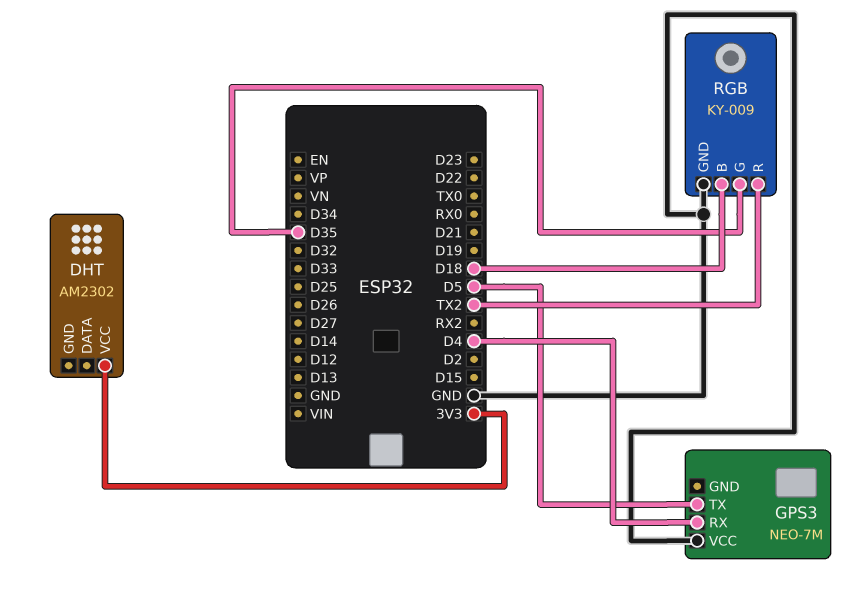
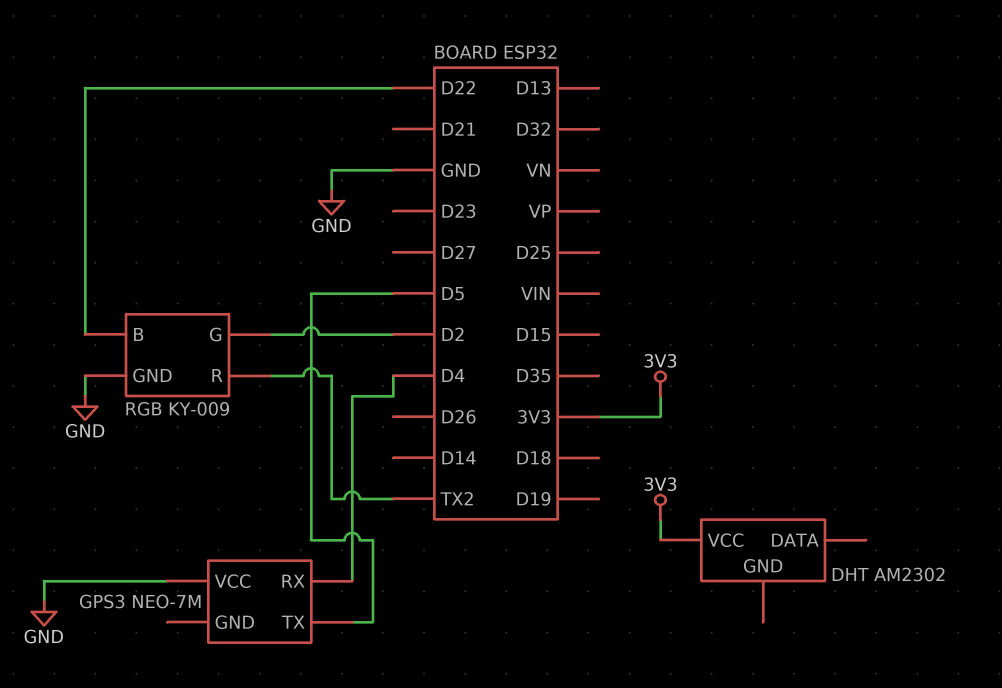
RGB pin B: D18 -> D22
RGB pin G: D35 -> D2

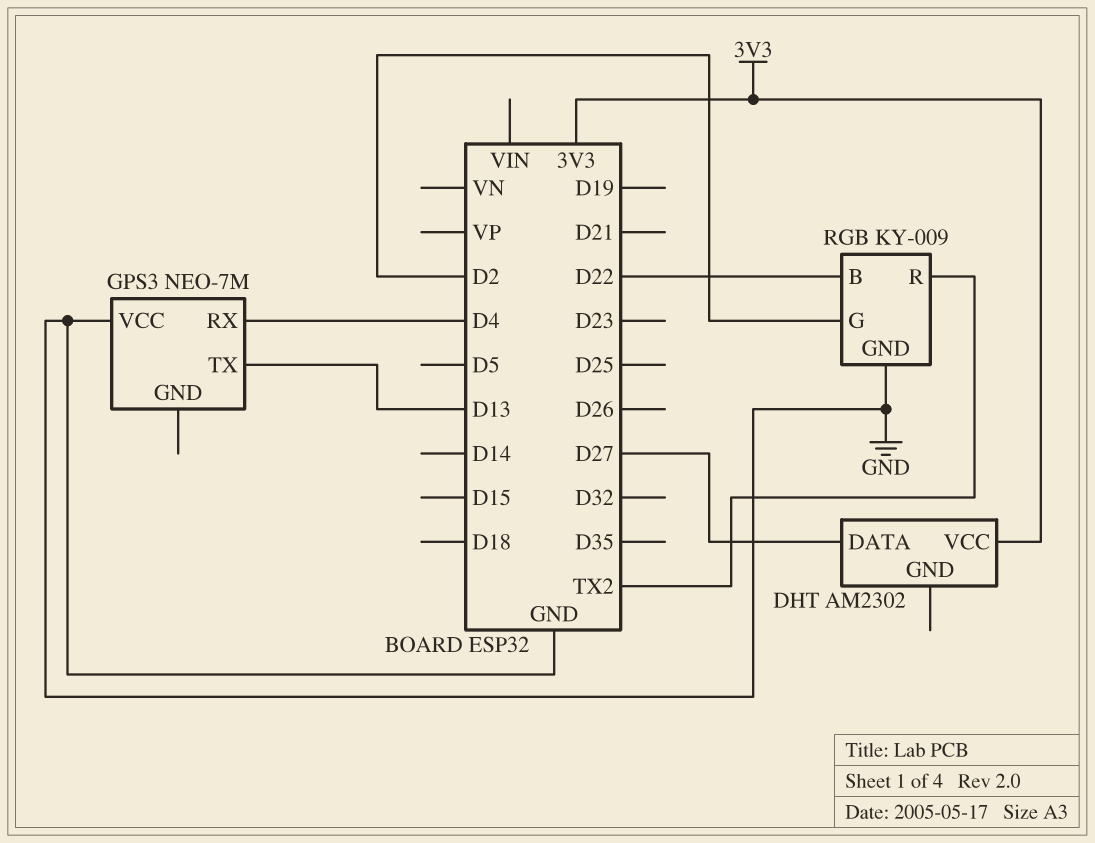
DHT pin DATA: none -> D27
GPS3 pin TX: D5 -> D13

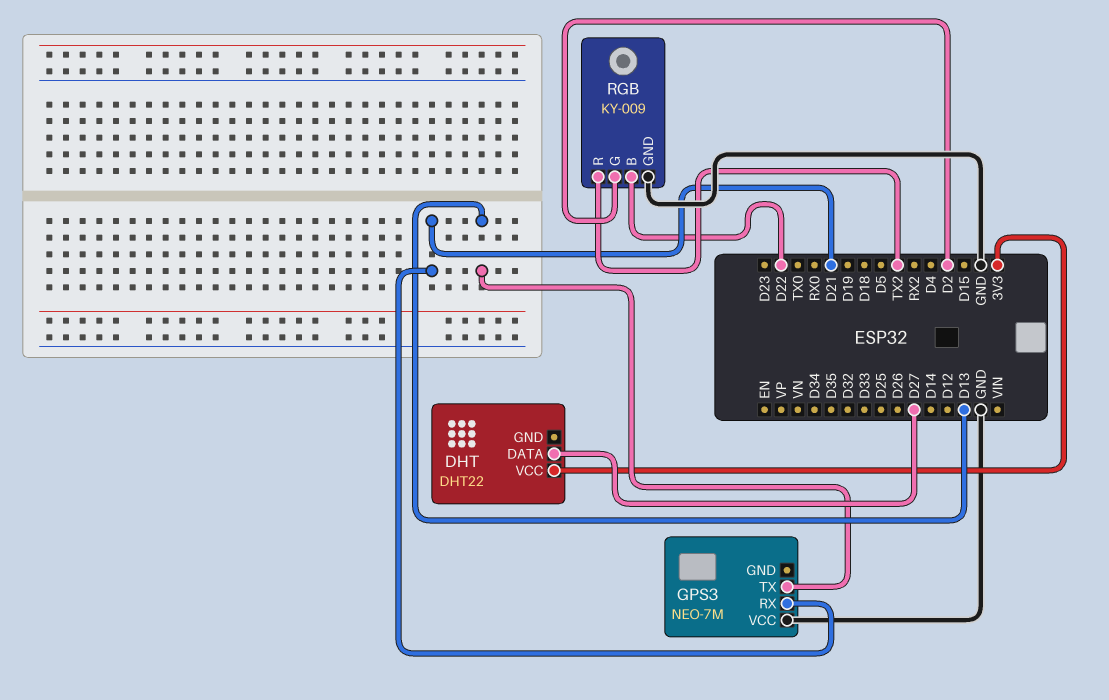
DHT: AM2302 -> DHT22
GPS3 pin RX: D4 -> D21

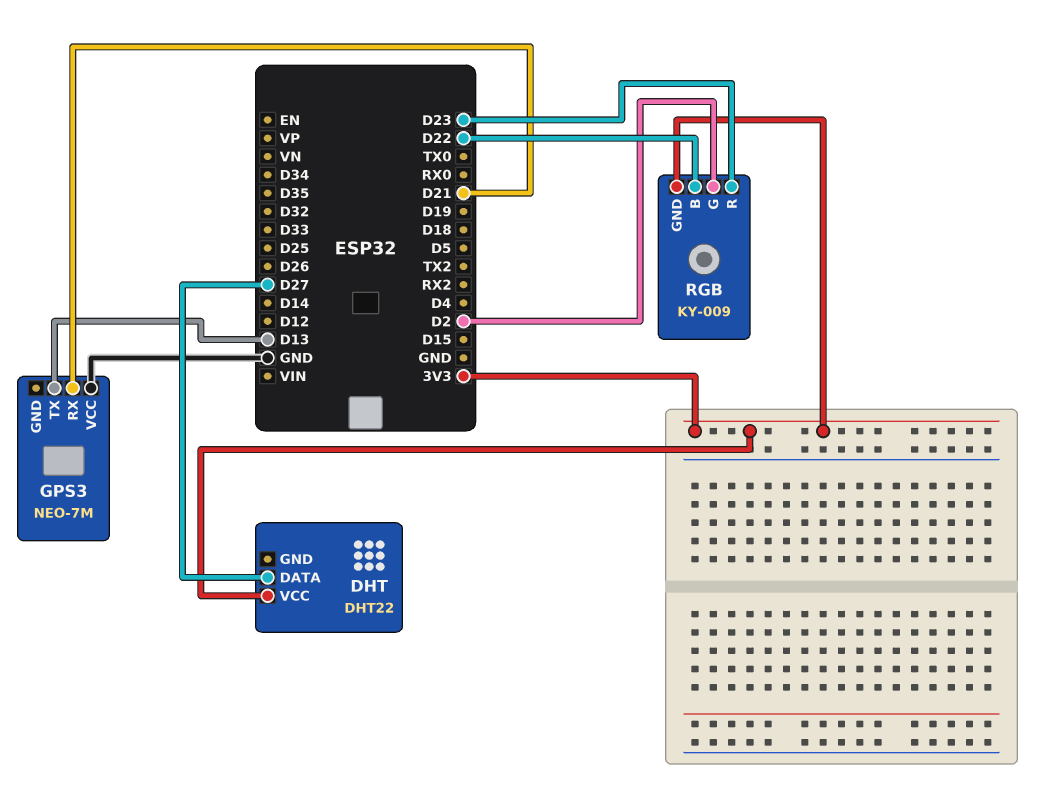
RGB pin GND: GND -> 3V3
RGB pin R: TX2 -> D23

